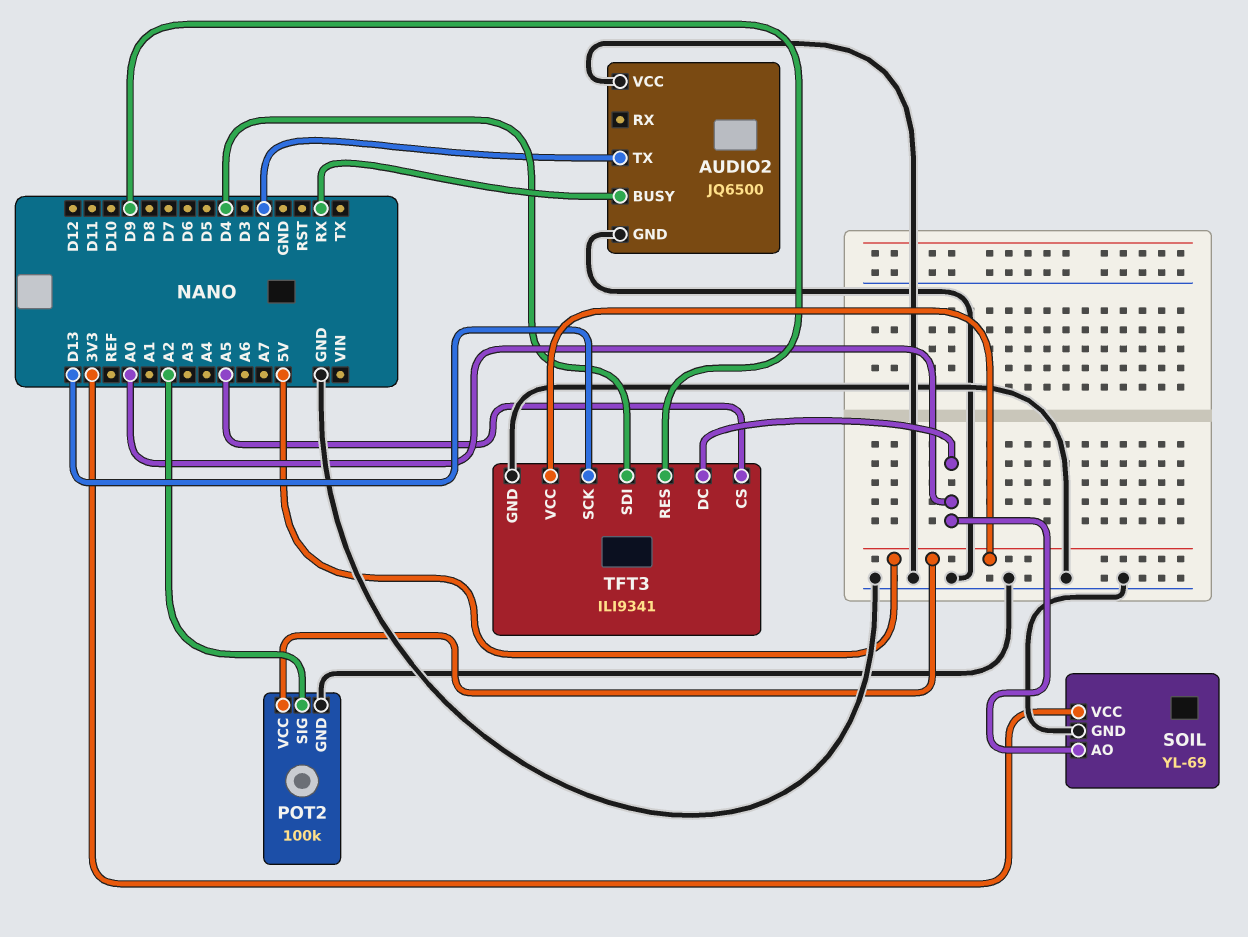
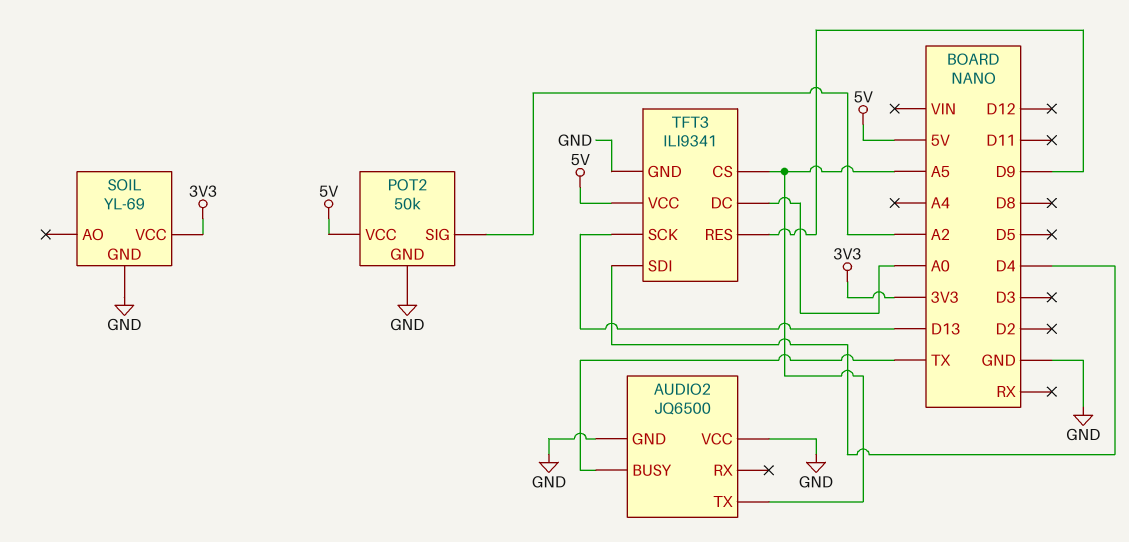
AUDIO2 pin BUSY: RX -> TX
AUDIO2 pin TX: D2 -> A5
POT2: 100k -> 50k
SOIL pin AO: A0 -> none

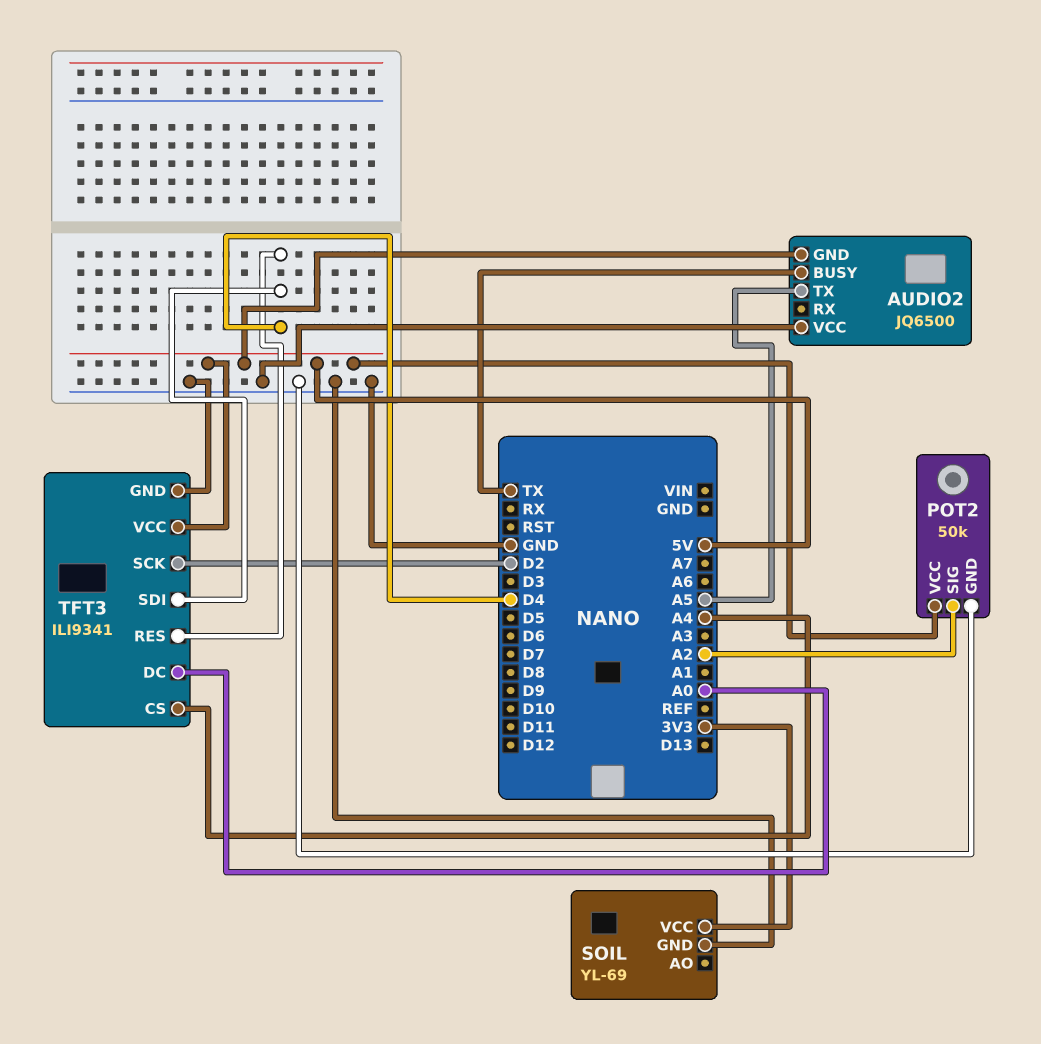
AUDIO2 pin GND: GND -> 5V
TFT3 pin CS: A5 -> A4
TFT3 pin RES: D9 -> D4
TFT3 pin SCK: D13 -> D2

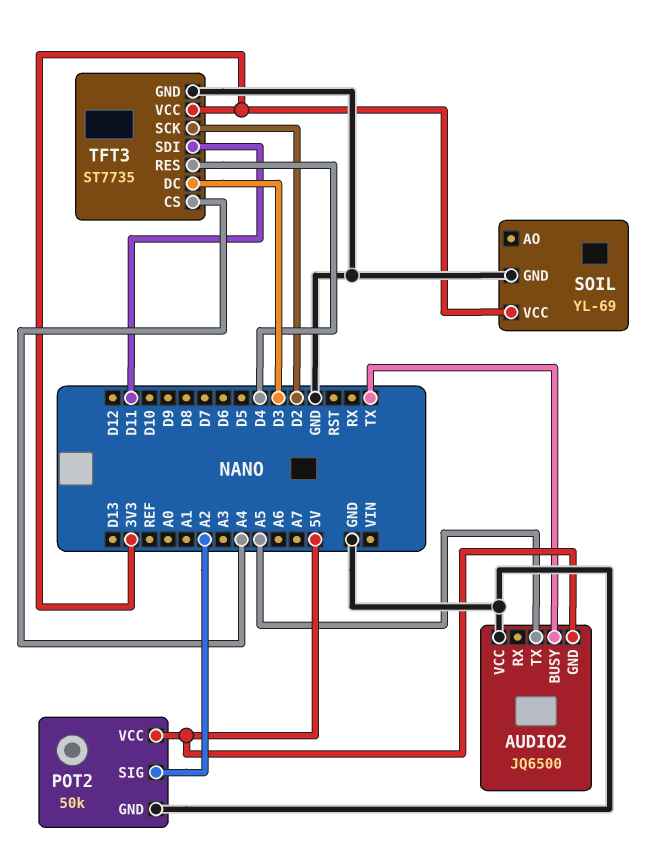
TFT3: ILI9341 -> ST7735
TFT3 pin DC: A0 -> D3
TFT3 pin SDI: D4 -> D11
TFT3 pin VCC: 5V -> 3V3

